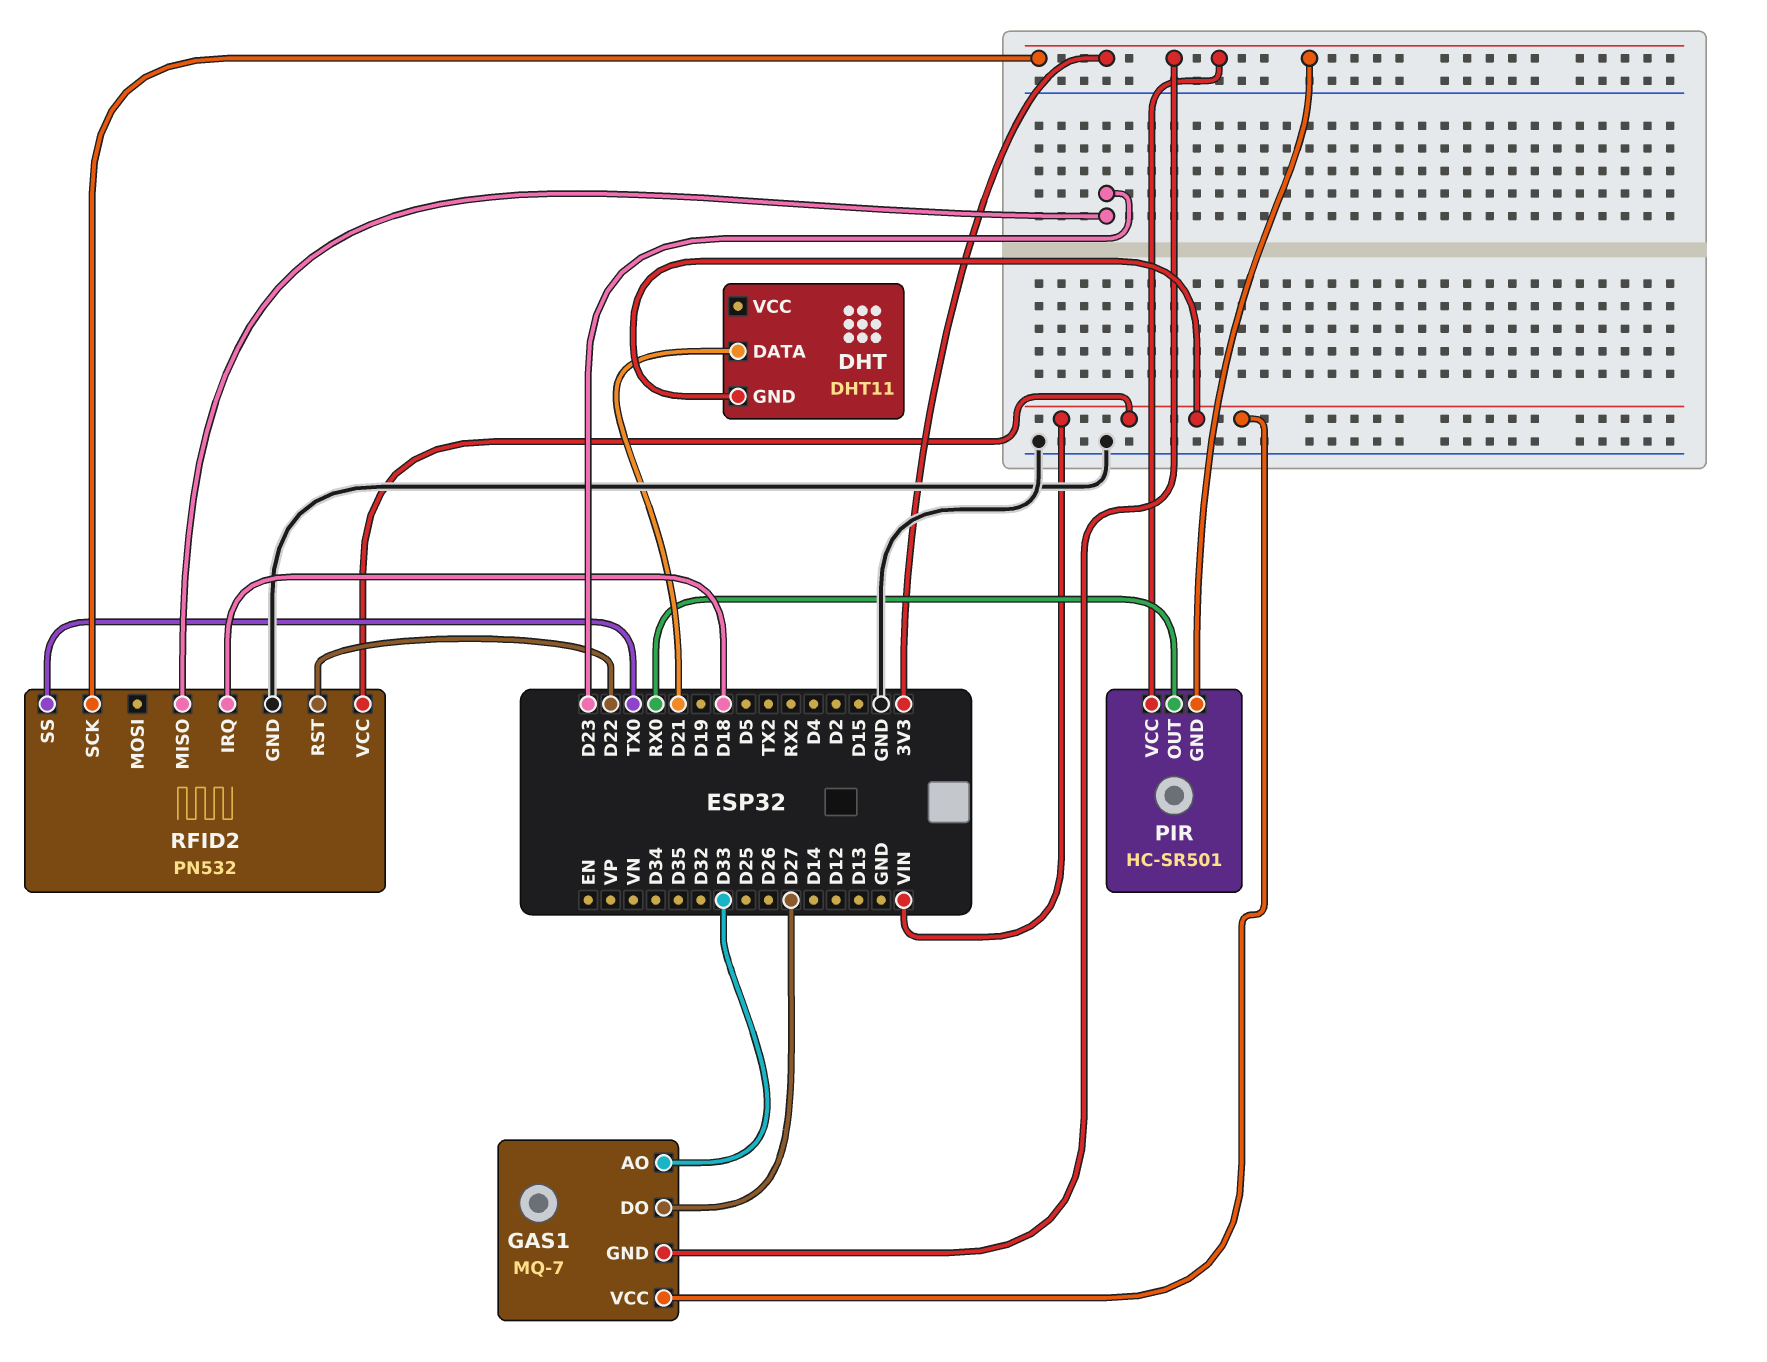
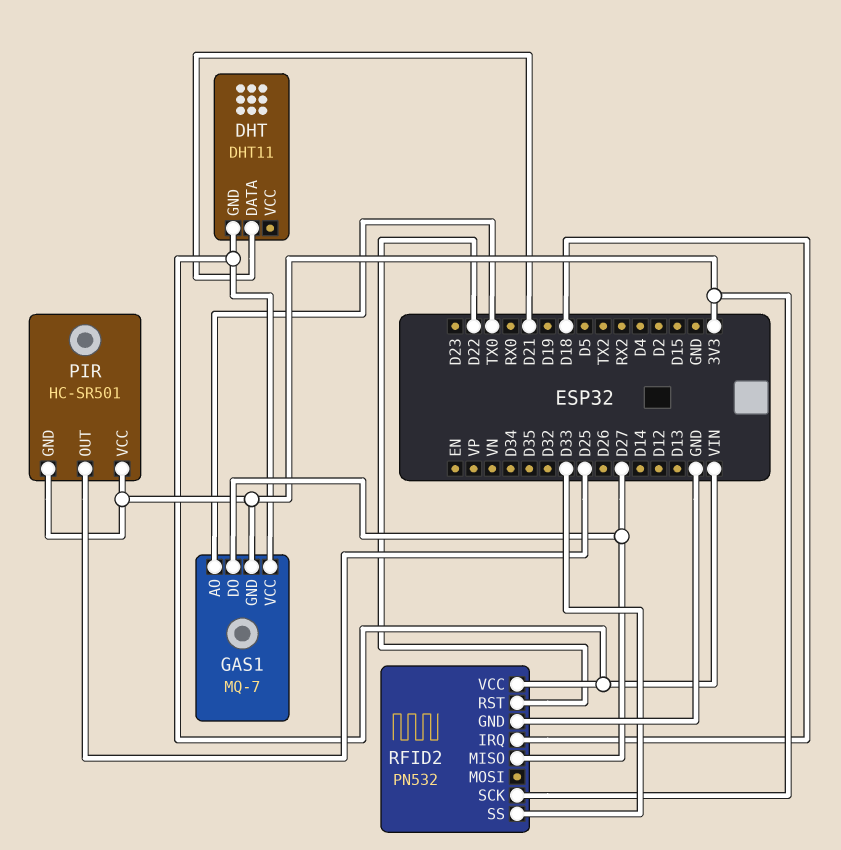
GAS1 pin AO: D33 -> TX0
PIR pin OUT: RX0 -> D25
RFID2 pin MISO: D23 -> D27
RFID2 pin SS: TX0 -> D33

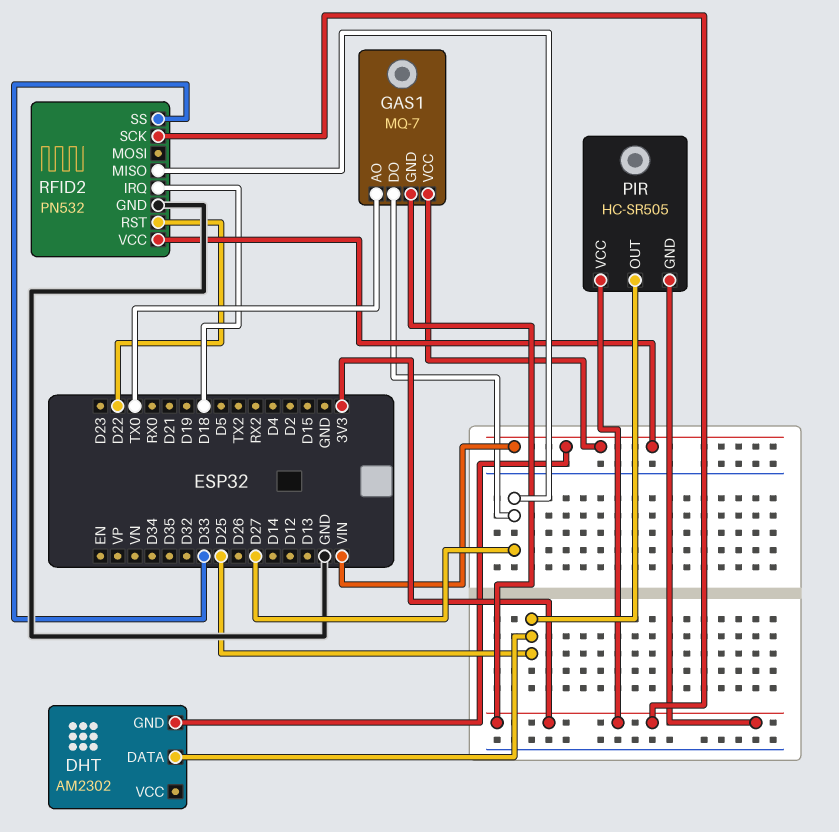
DHT: DHT11 -> AM2302
DHT pin DATA: D21 -> D25
PIR: HC-SR501 -> HC-SR505

